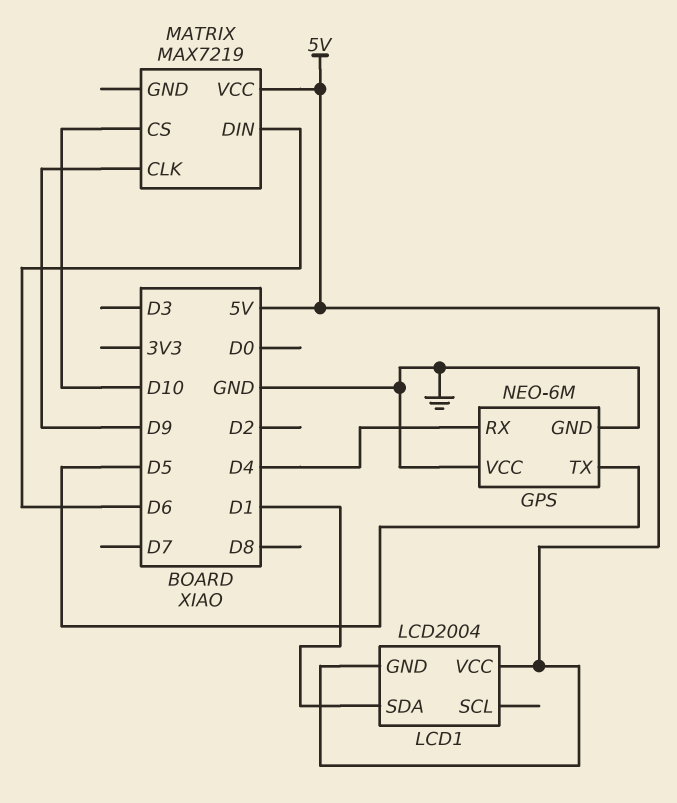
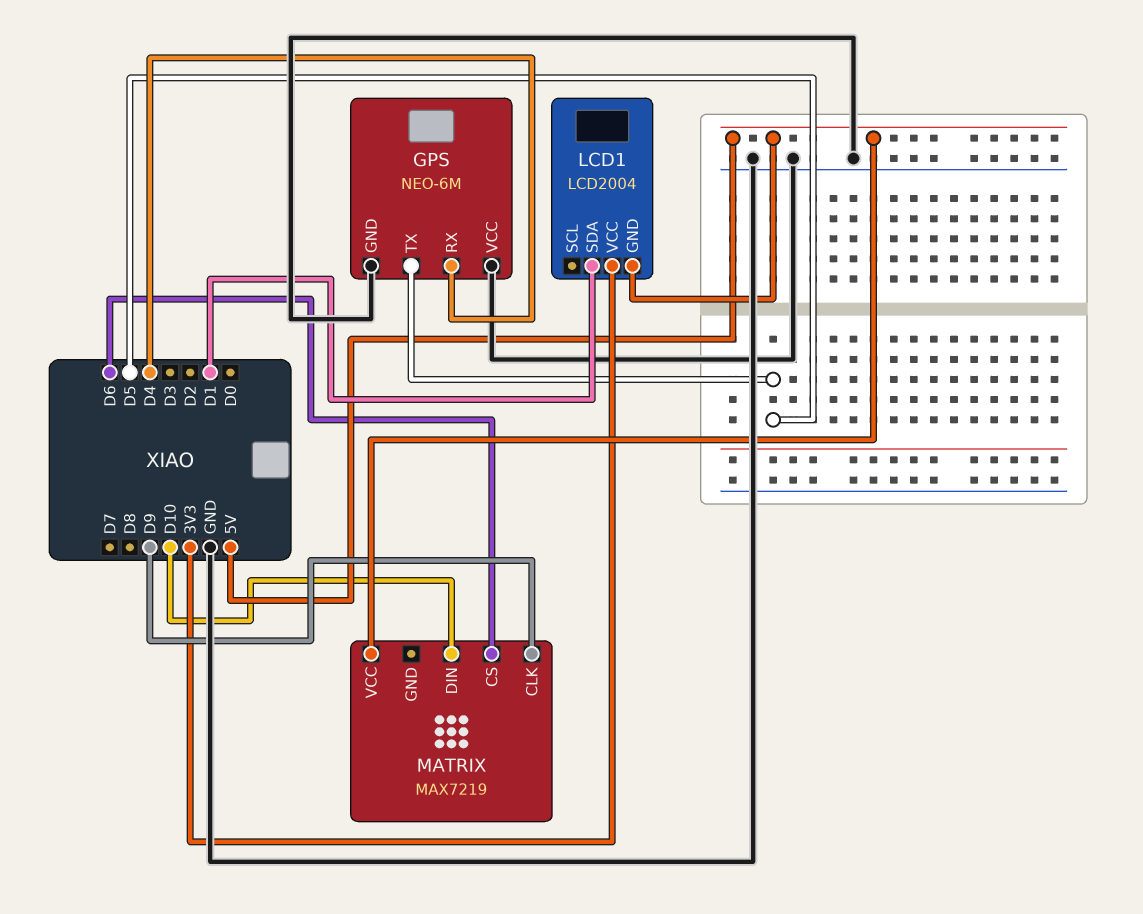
LCD1 pin VCC: 5V -> 3V3
MATRIX pin CS: D10 -> D6
MATRIX pin DIN: D6 -> D10

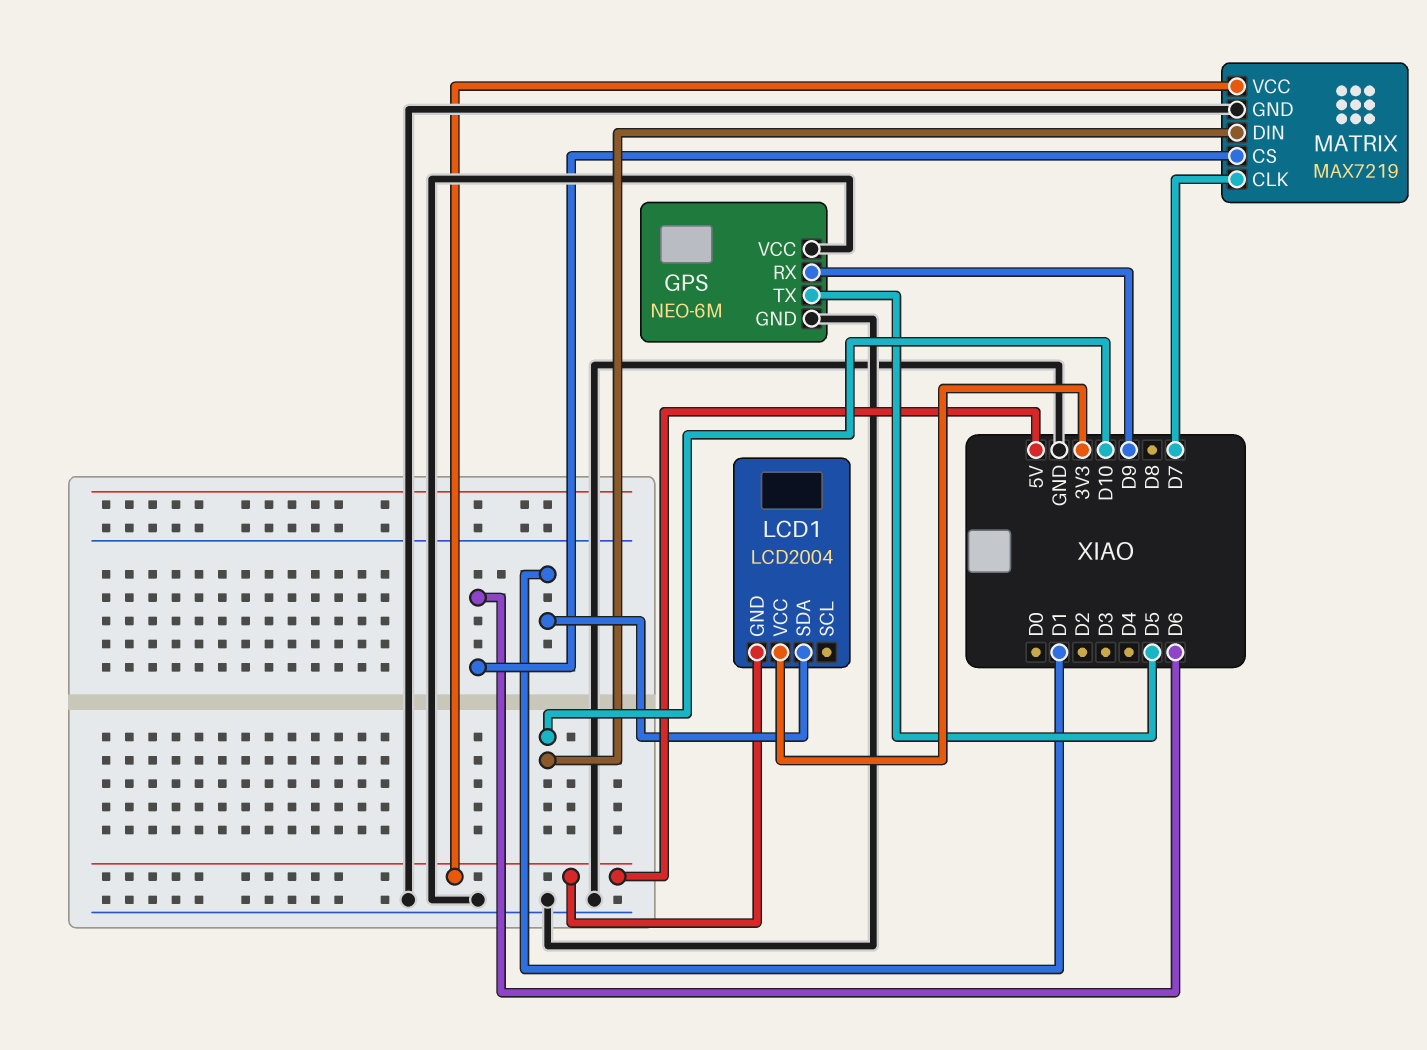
GPS pin RX: D4 -> D9
MATRIX pin CLK: D9 -> D7
MATRIX pin GND: none -> GND

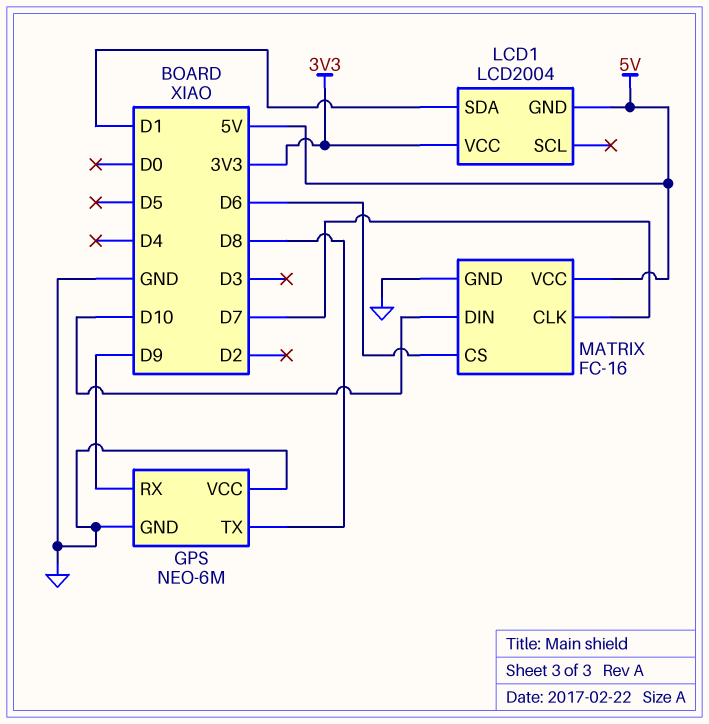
GPS pin TX: D5 -> D8
MATRIX: MAX7219 -> FC-16

